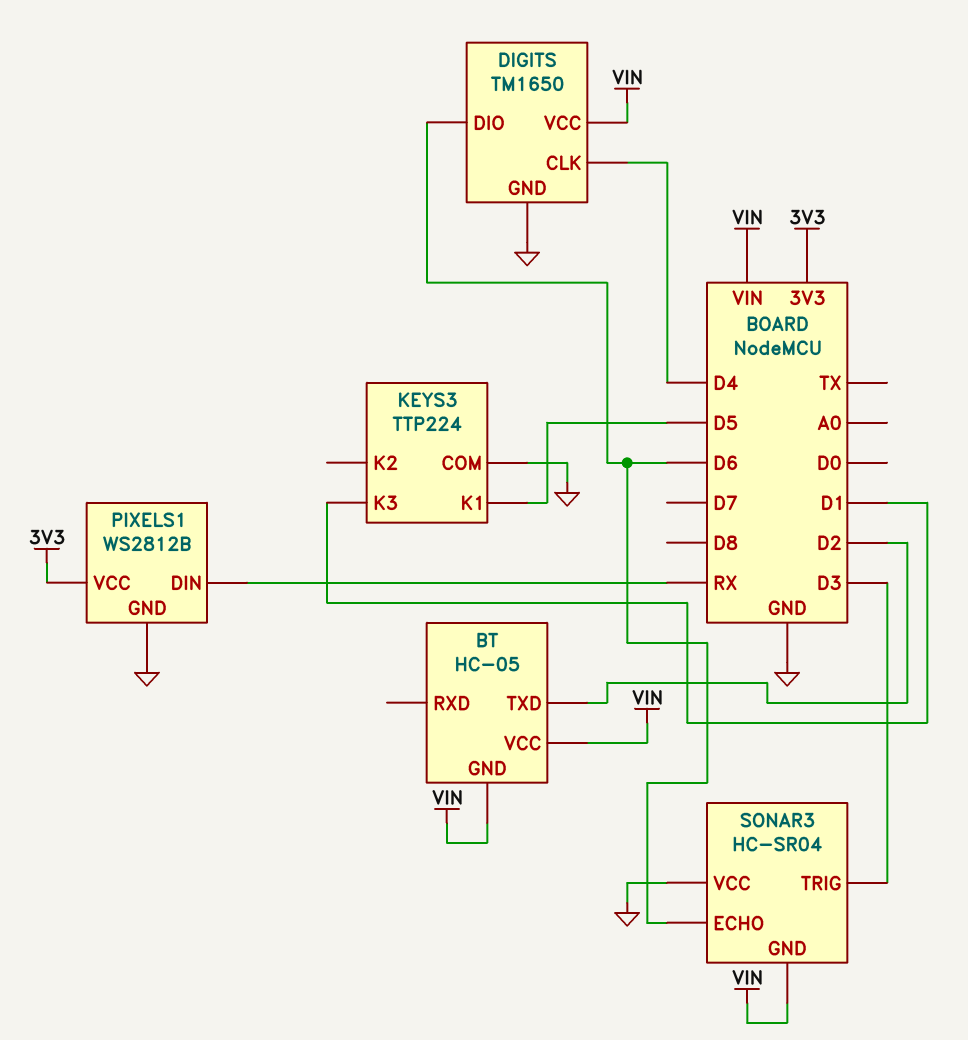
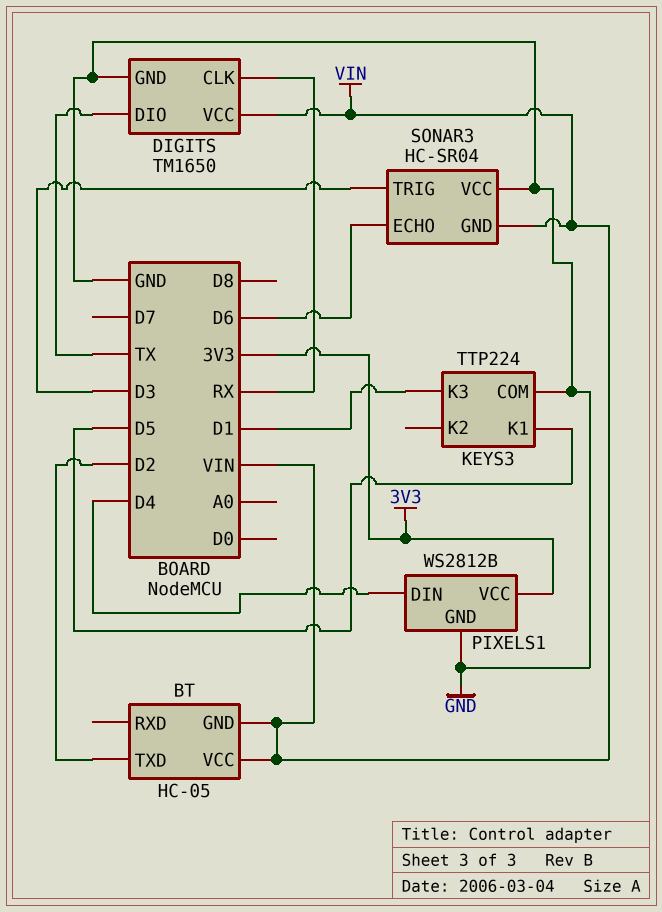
DIGITS pin CLK: D4 -> RX
DIGITS pin DIO: D6 -> TX
PIXELS1 pin DIN: RX -> D4

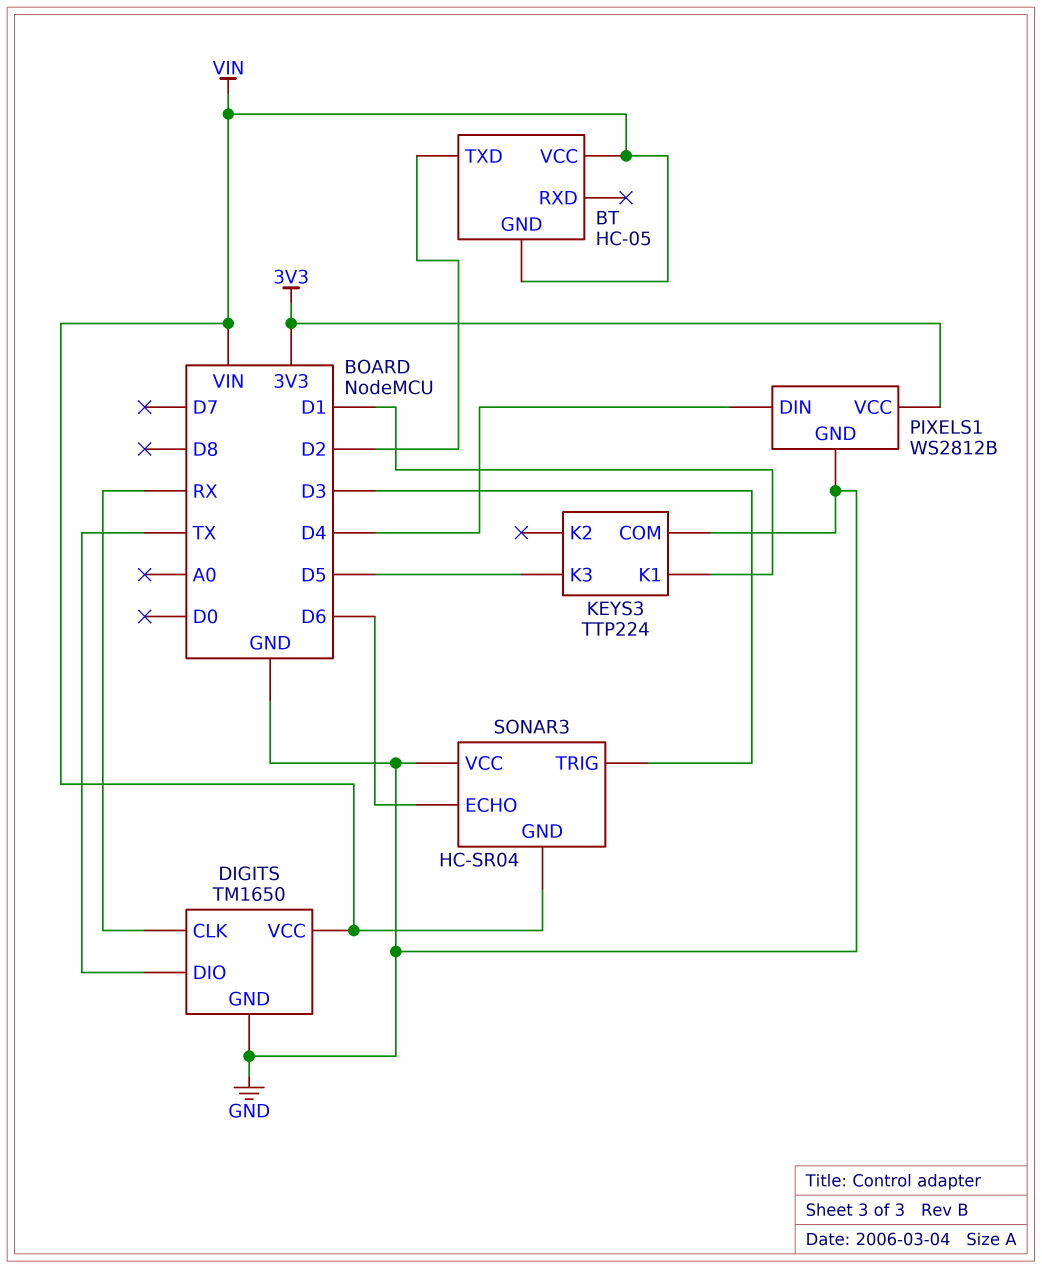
KEYS3 pin K1: D5 -> D1
KEYS3 pin K3: D1 -> D5

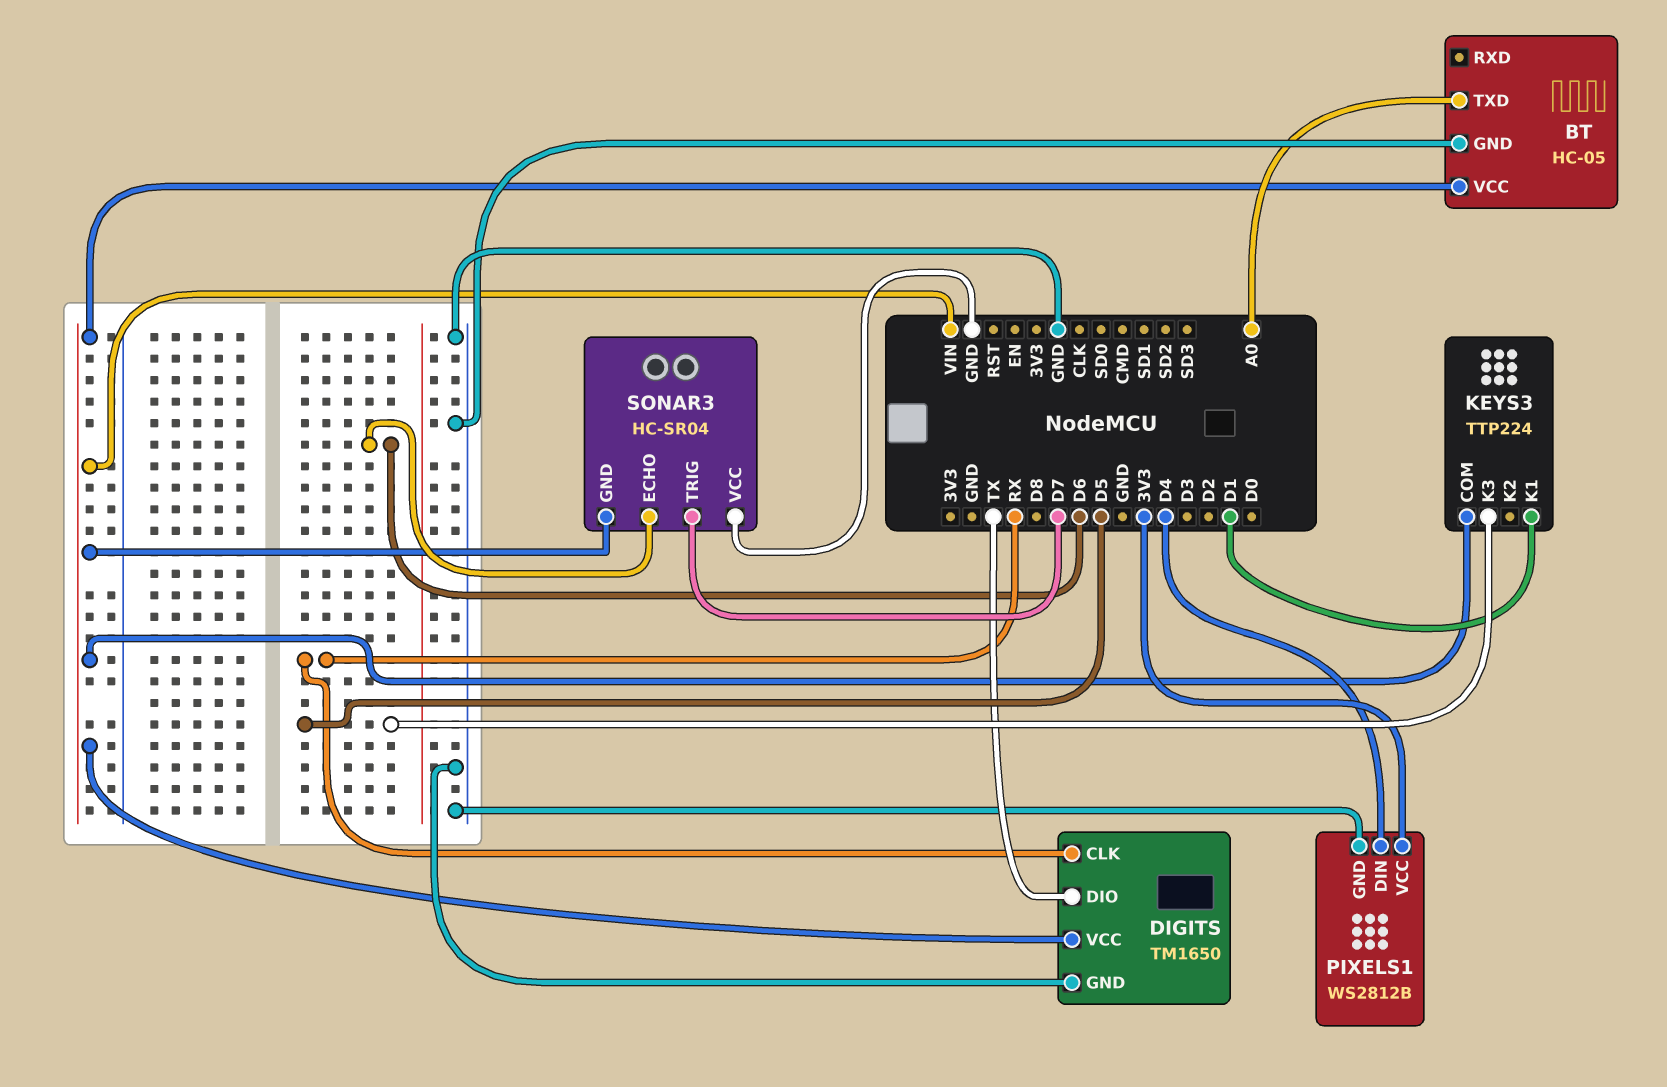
BT pin GND: VIN -> GND
BT pin TXD: D2 -> A0
KEYS3 pin COM: GND -> VIN
SONAR3 pin TRIG: D3 -> D7

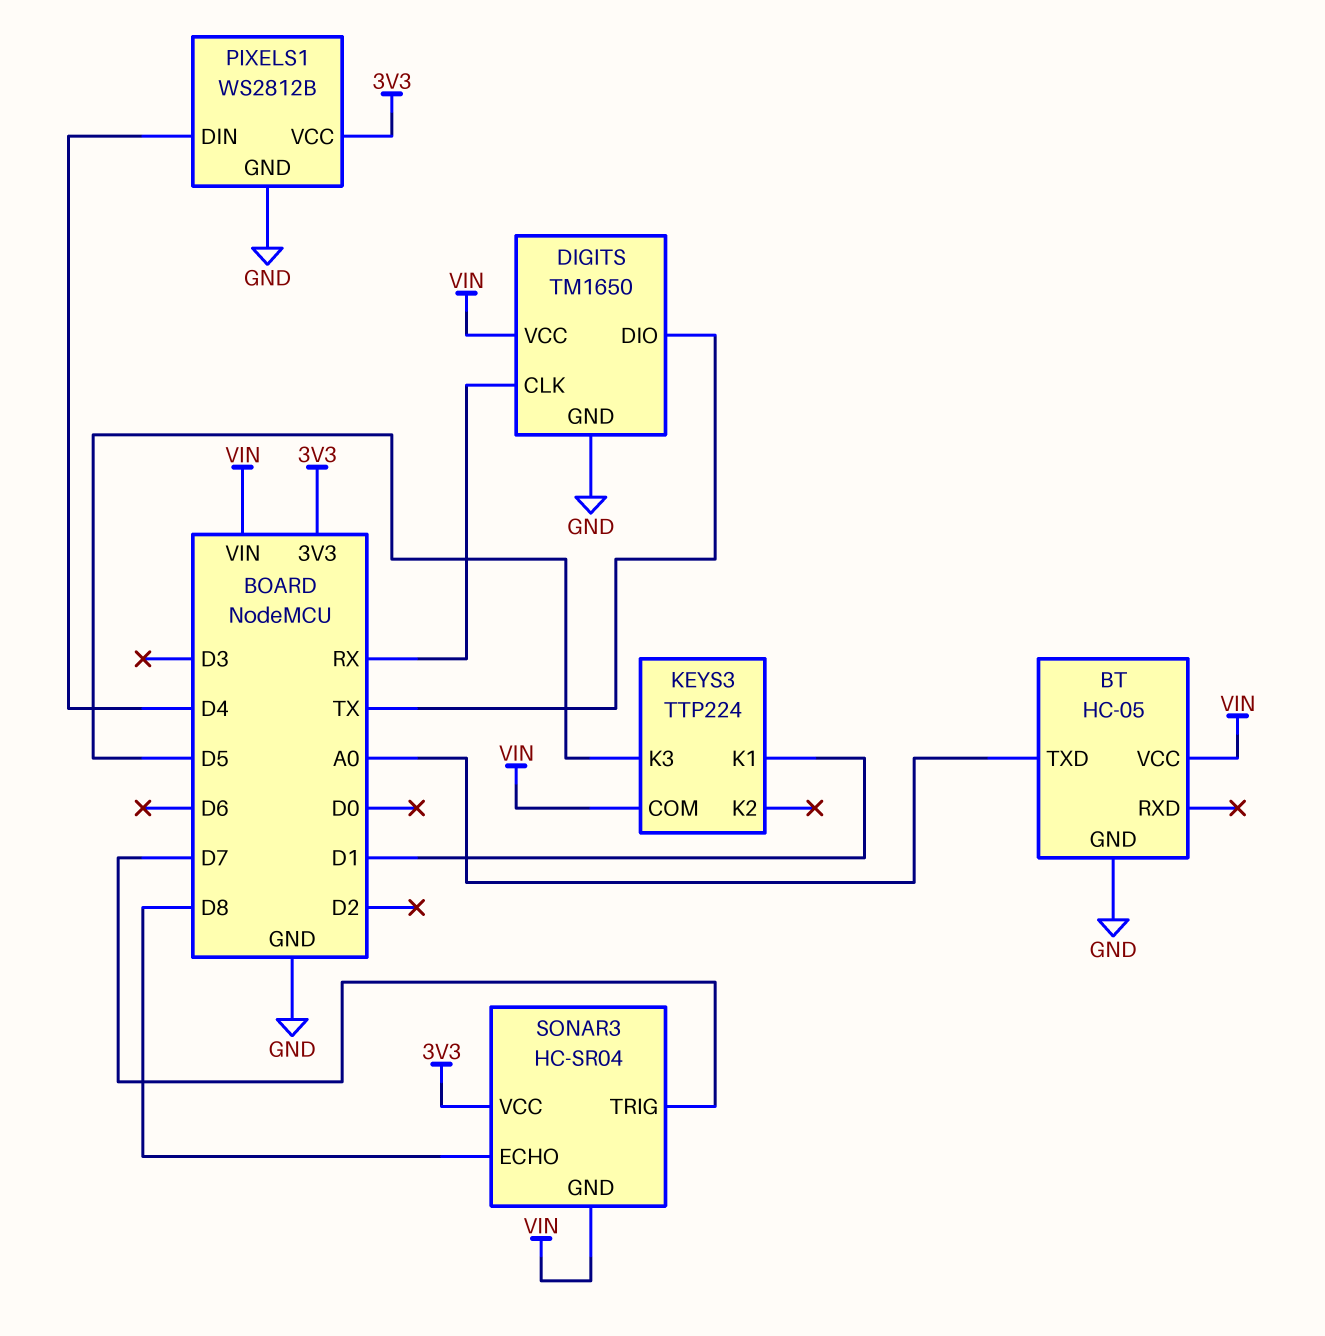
SONAR3 pin ECHO: D6 -> D8
SONAR3 pin VCC: GND -> 3V3

